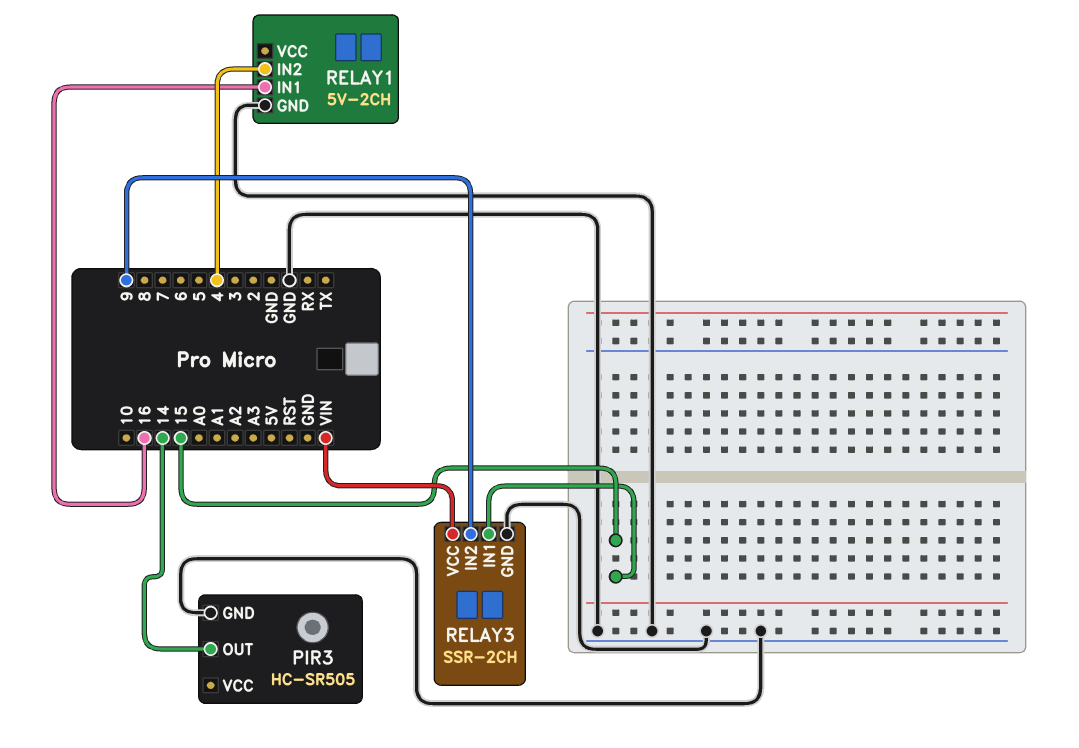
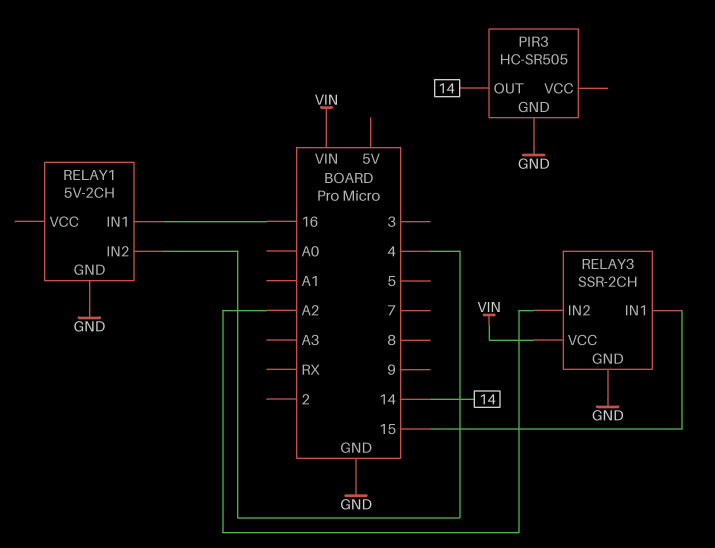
RELAY3 pin IN2: 9 -> A2

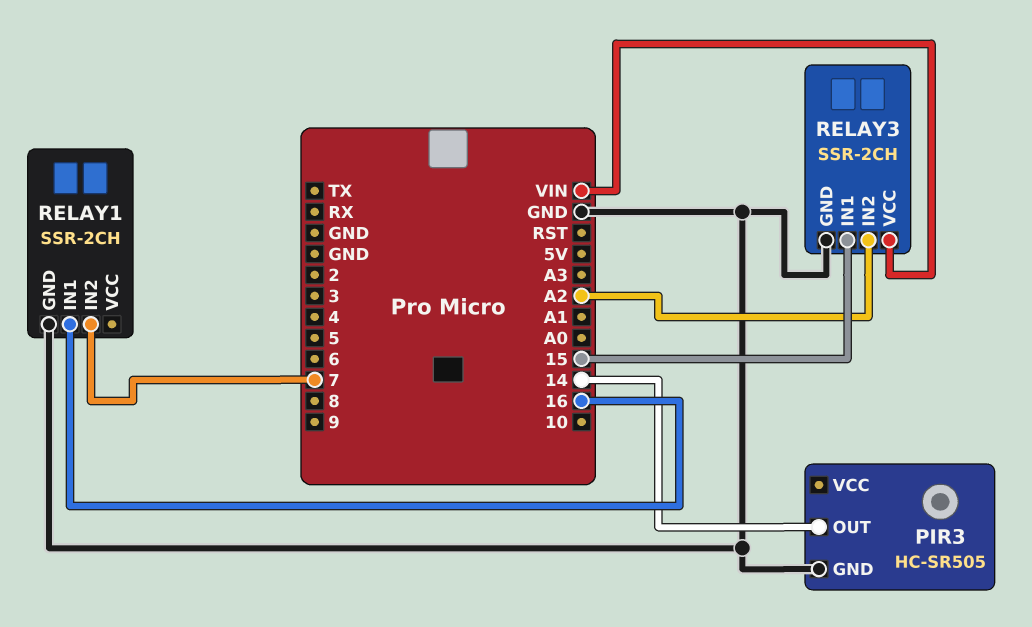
RELAY1: 5V-2CH -> SSR-2CH
RELAY1 pin IN2: 4 -> 7

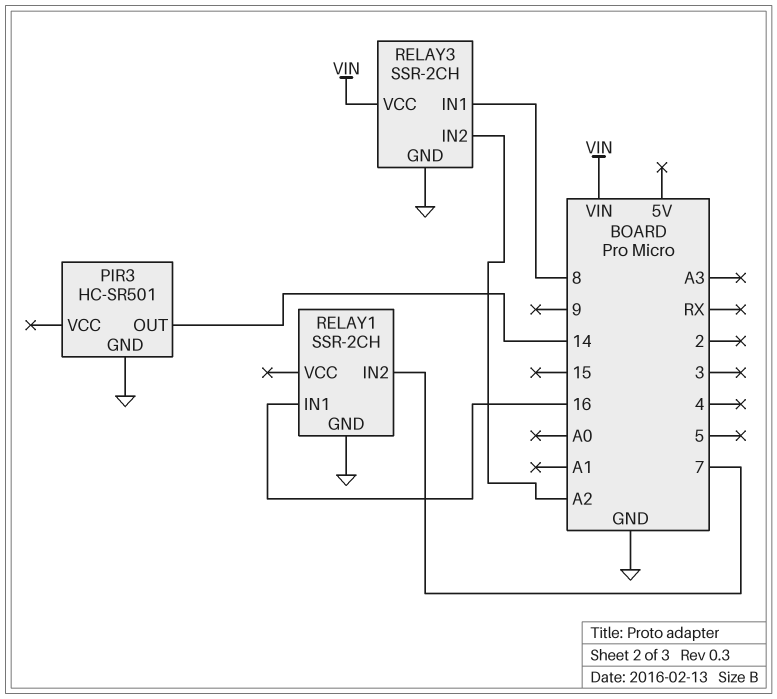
PIR3: HC-SR505 -> HC-SR501
RELAY3 pin IN1: 15 -> 8

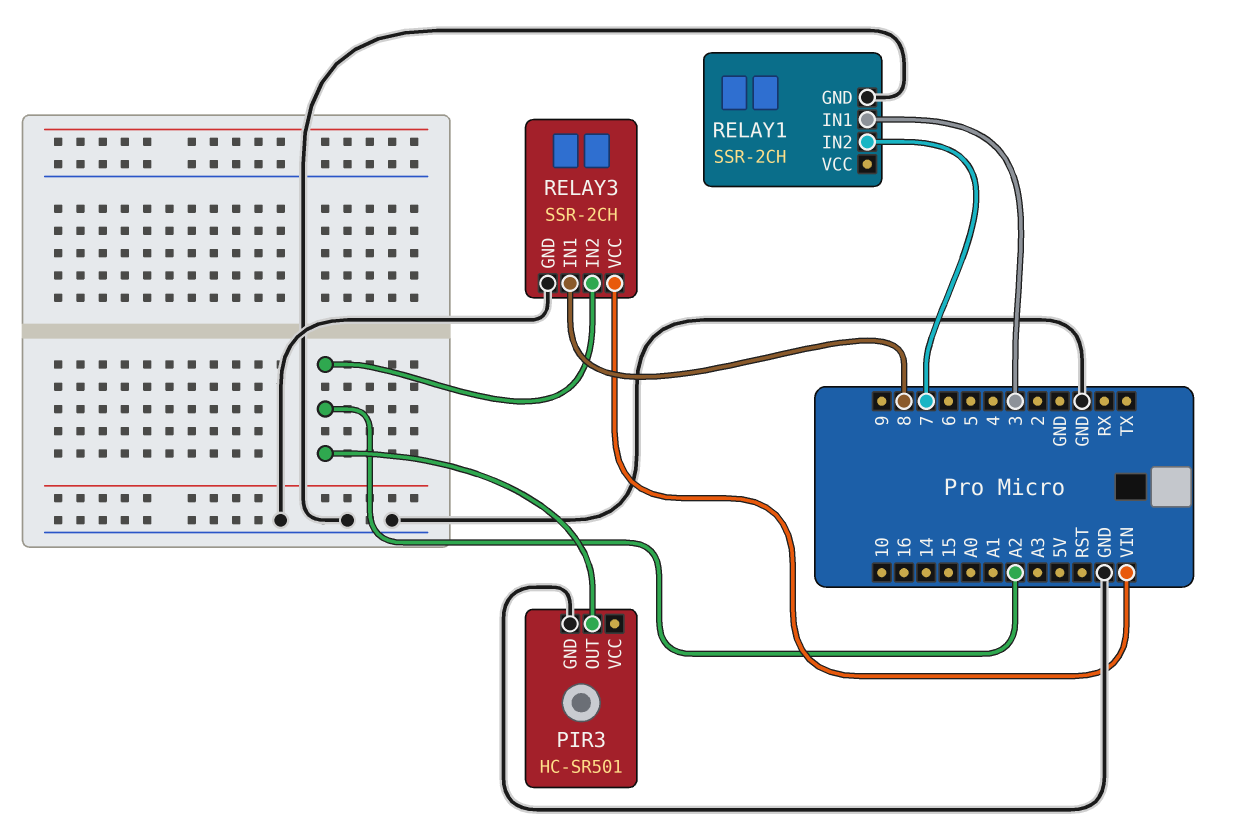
PIR3 pin OUT: 14 -> A2
RELAY1 pin IN1: 16 -> 3

